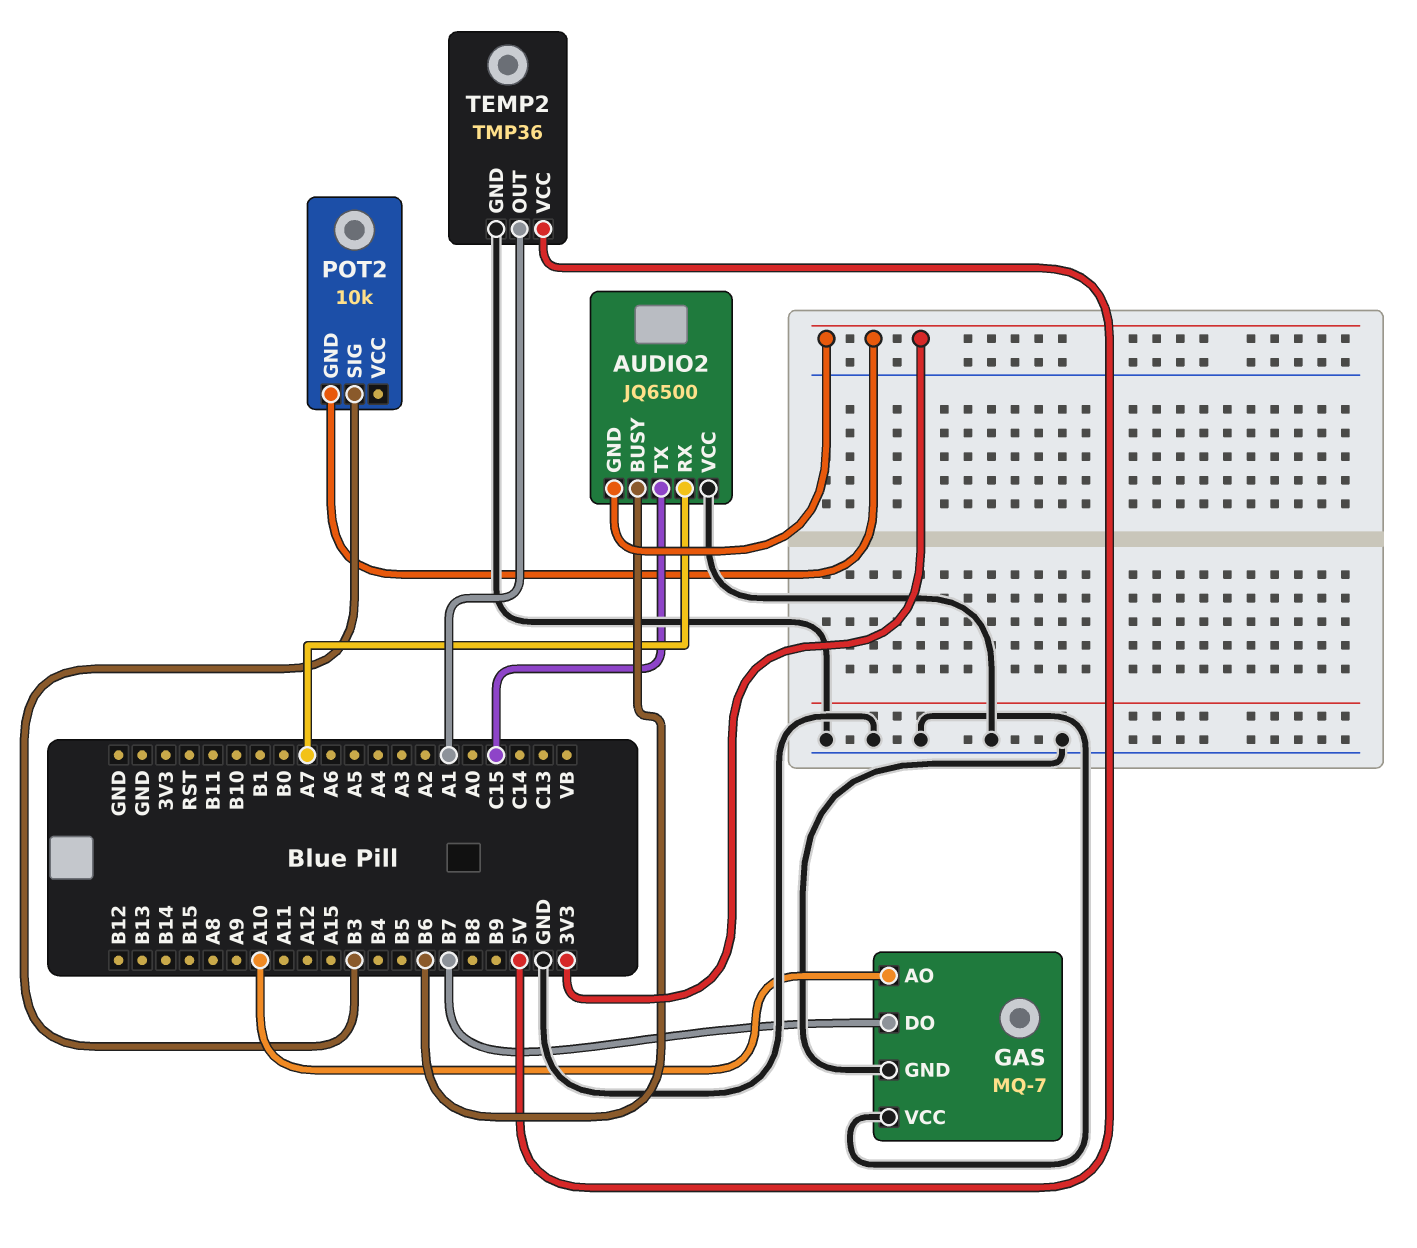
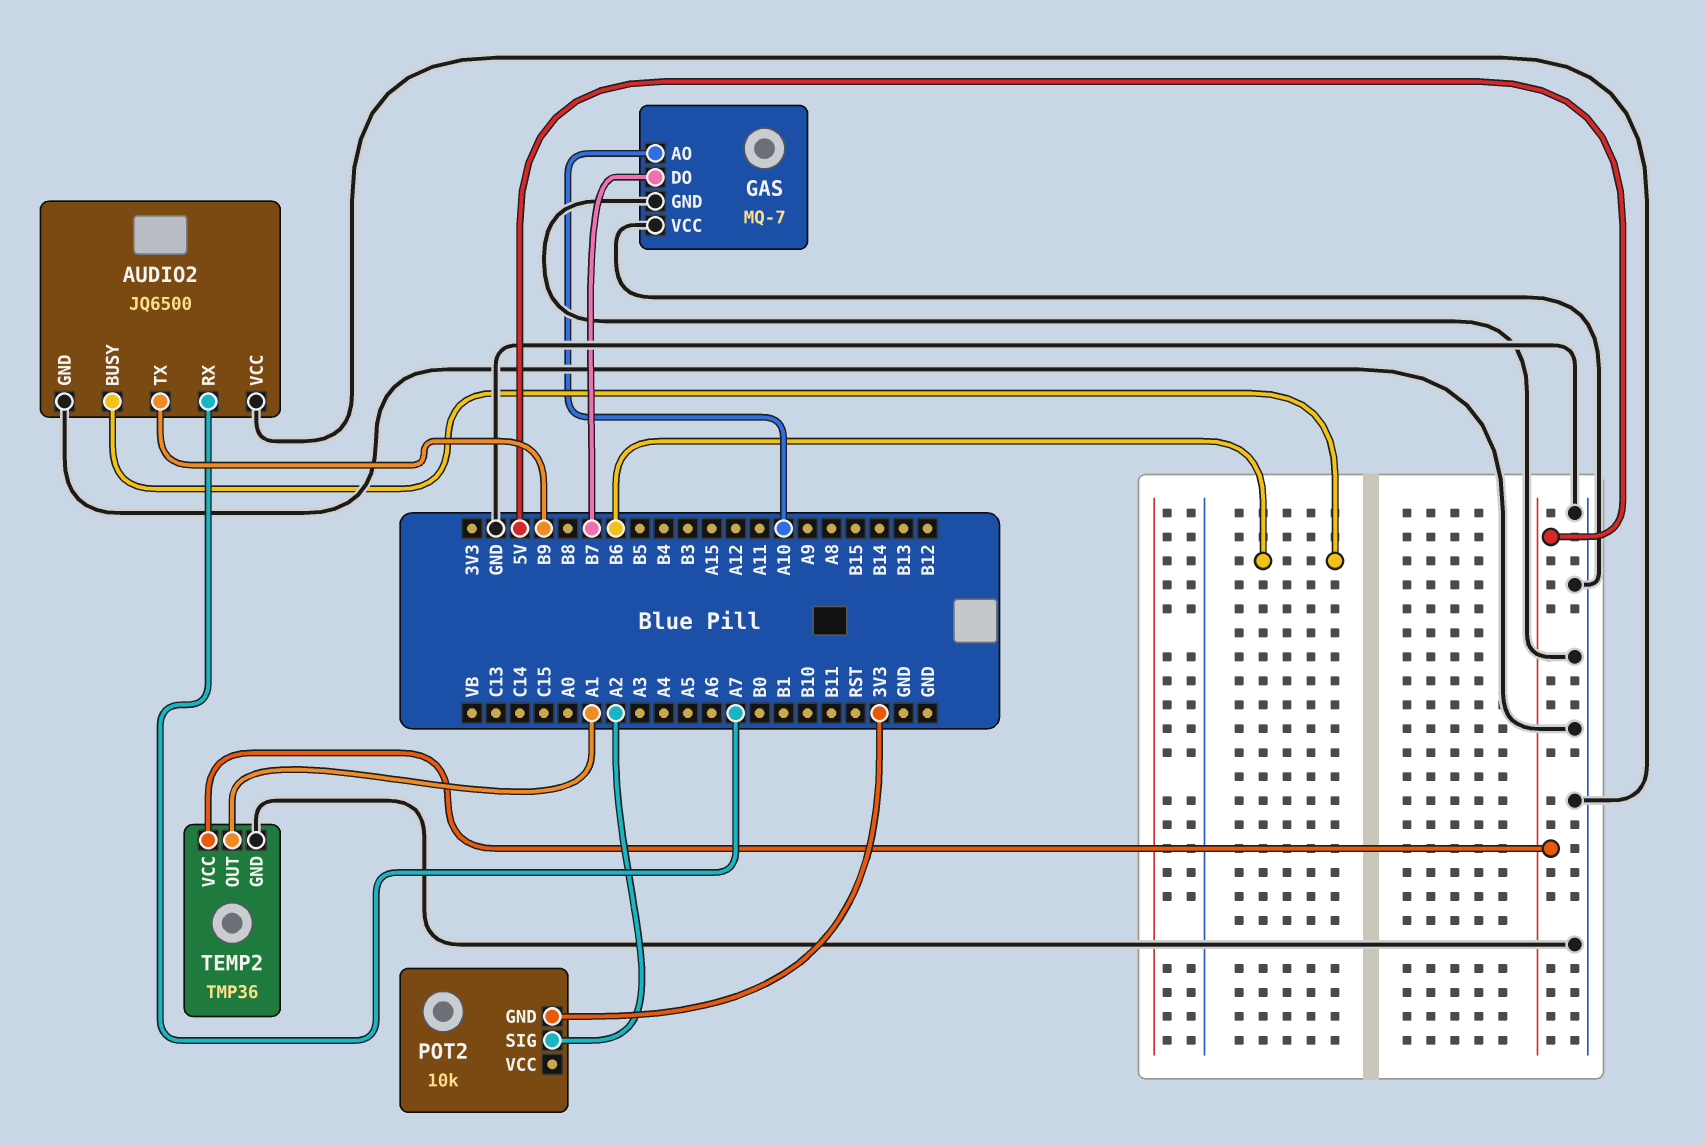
AUDIO2 pin GND: 3V3 -> GND
AUDIO2 pin TX: C15 -> B9
POT2 pin SIG: B3 -> A2

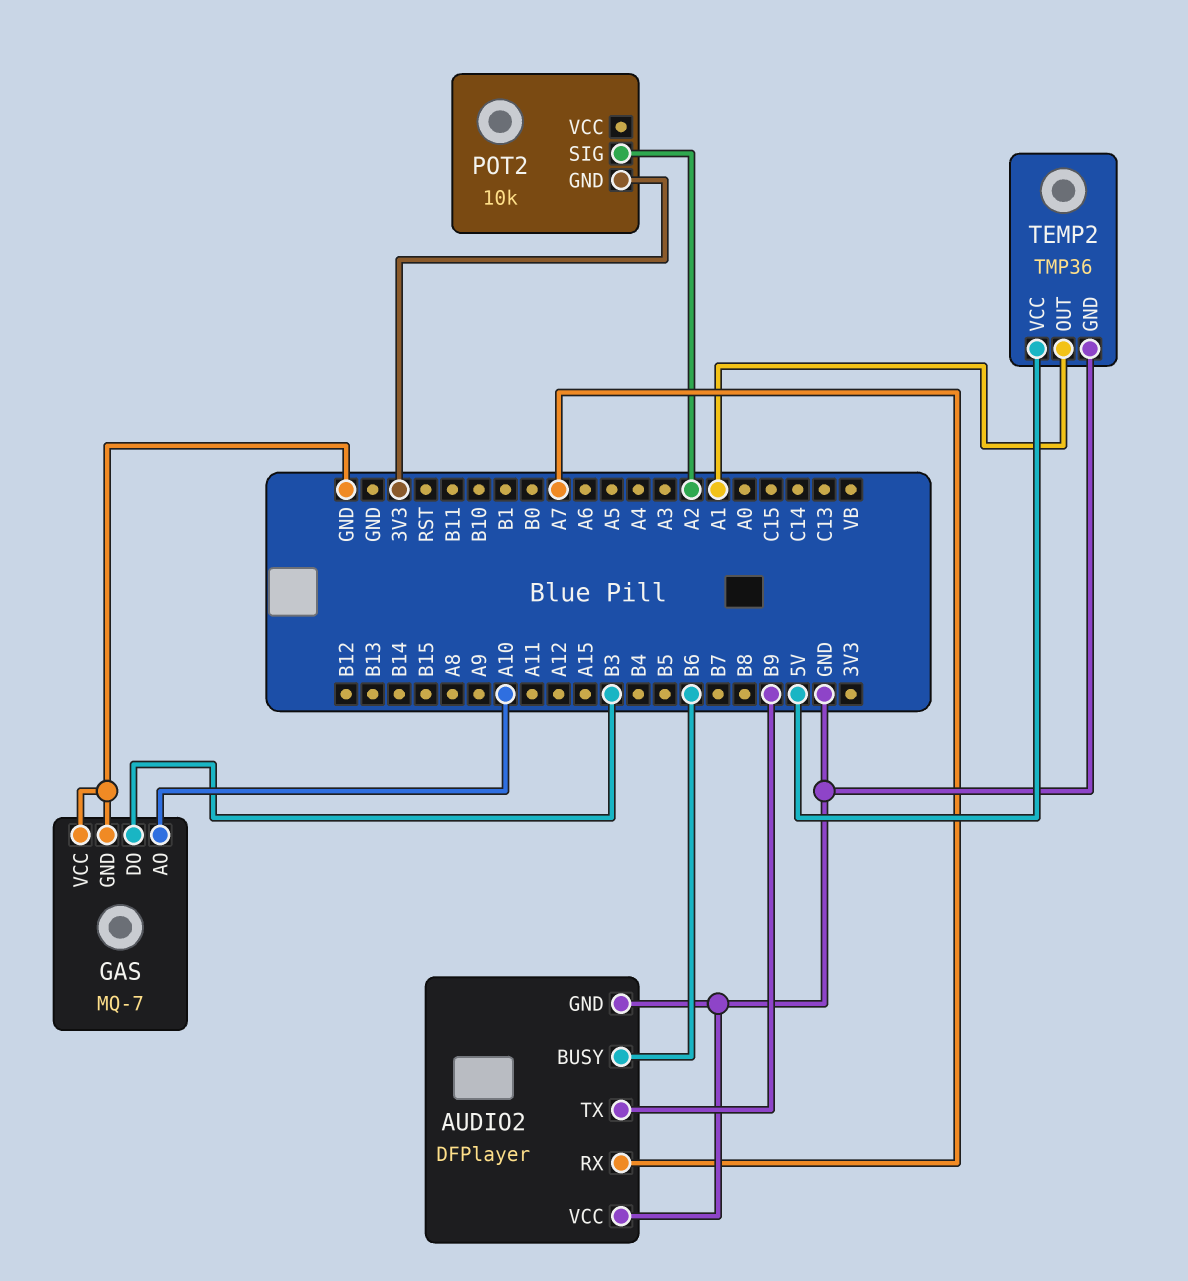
AUDIO2: JQ6500 -> DFPlayer
GAS pin DO: B7 -> B3

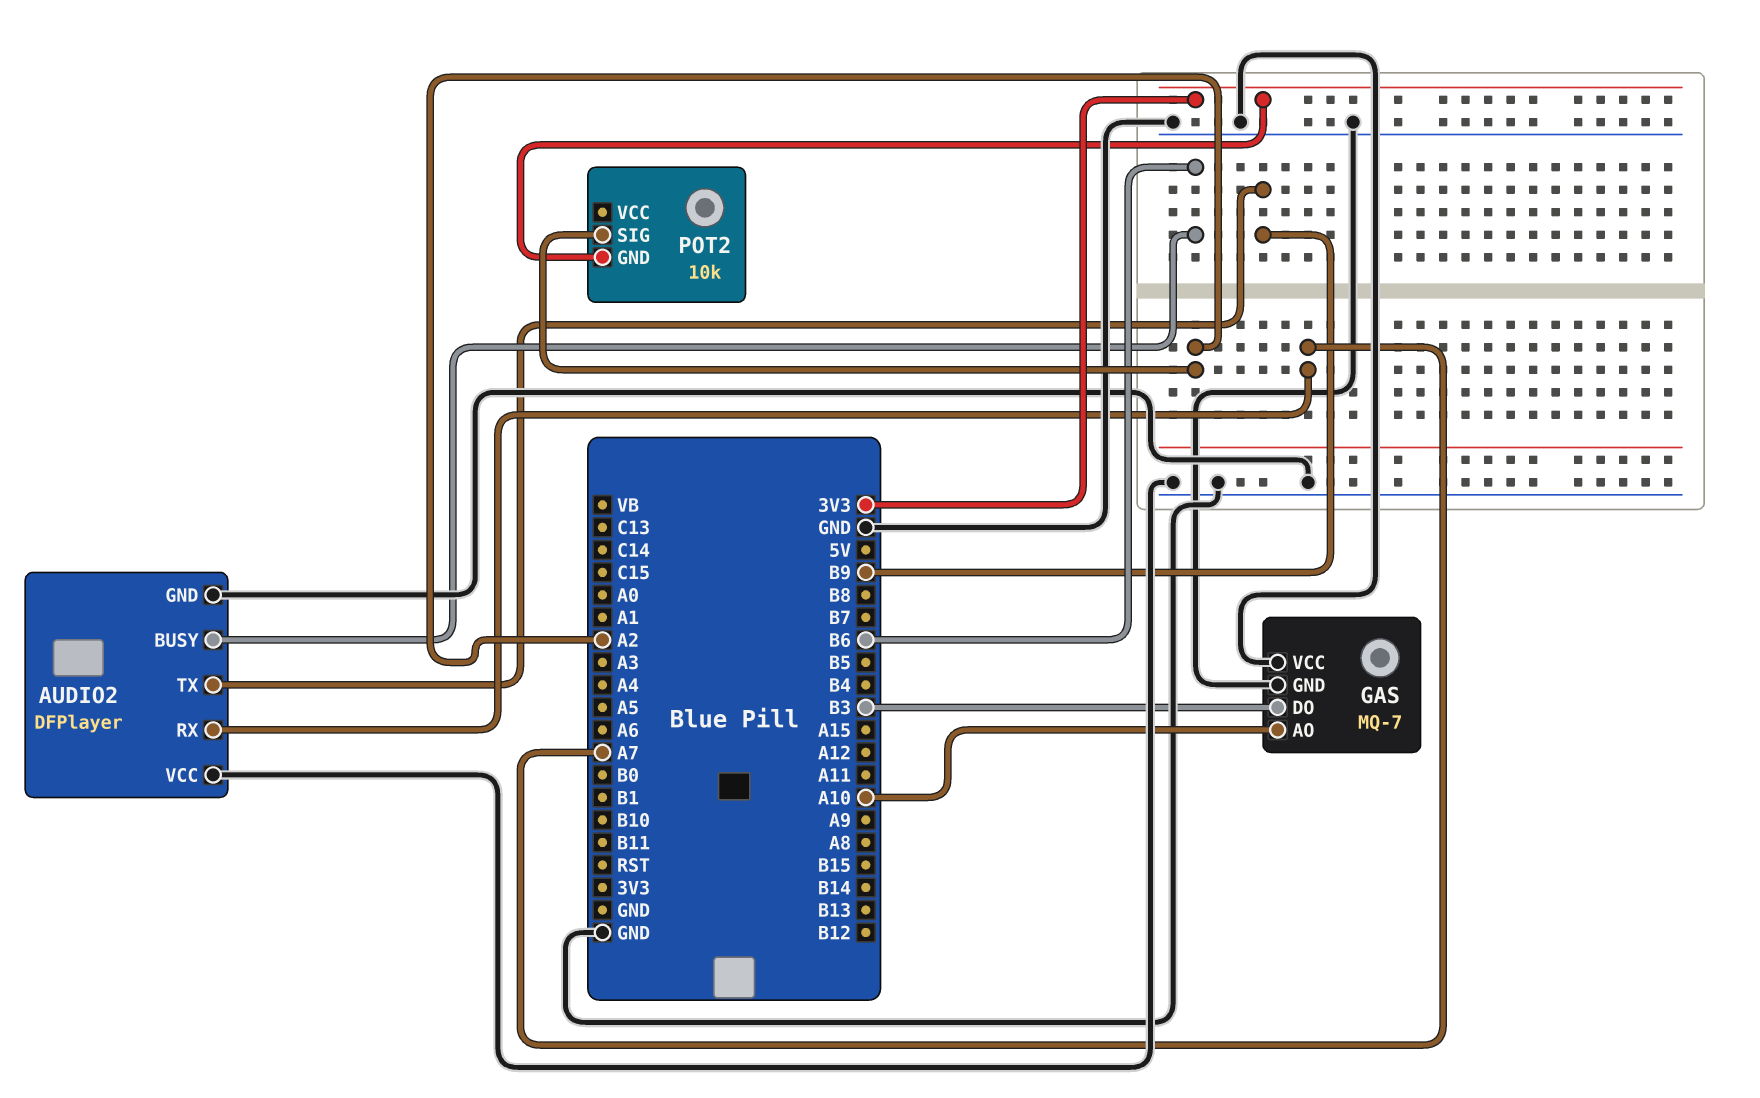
TEMP2: TMP36 -> none
TEMP2 pin GND: GND -> none
TEMP2 pin OUT: A1 -> none
TEMP2 pin VCC: 5V -> none

